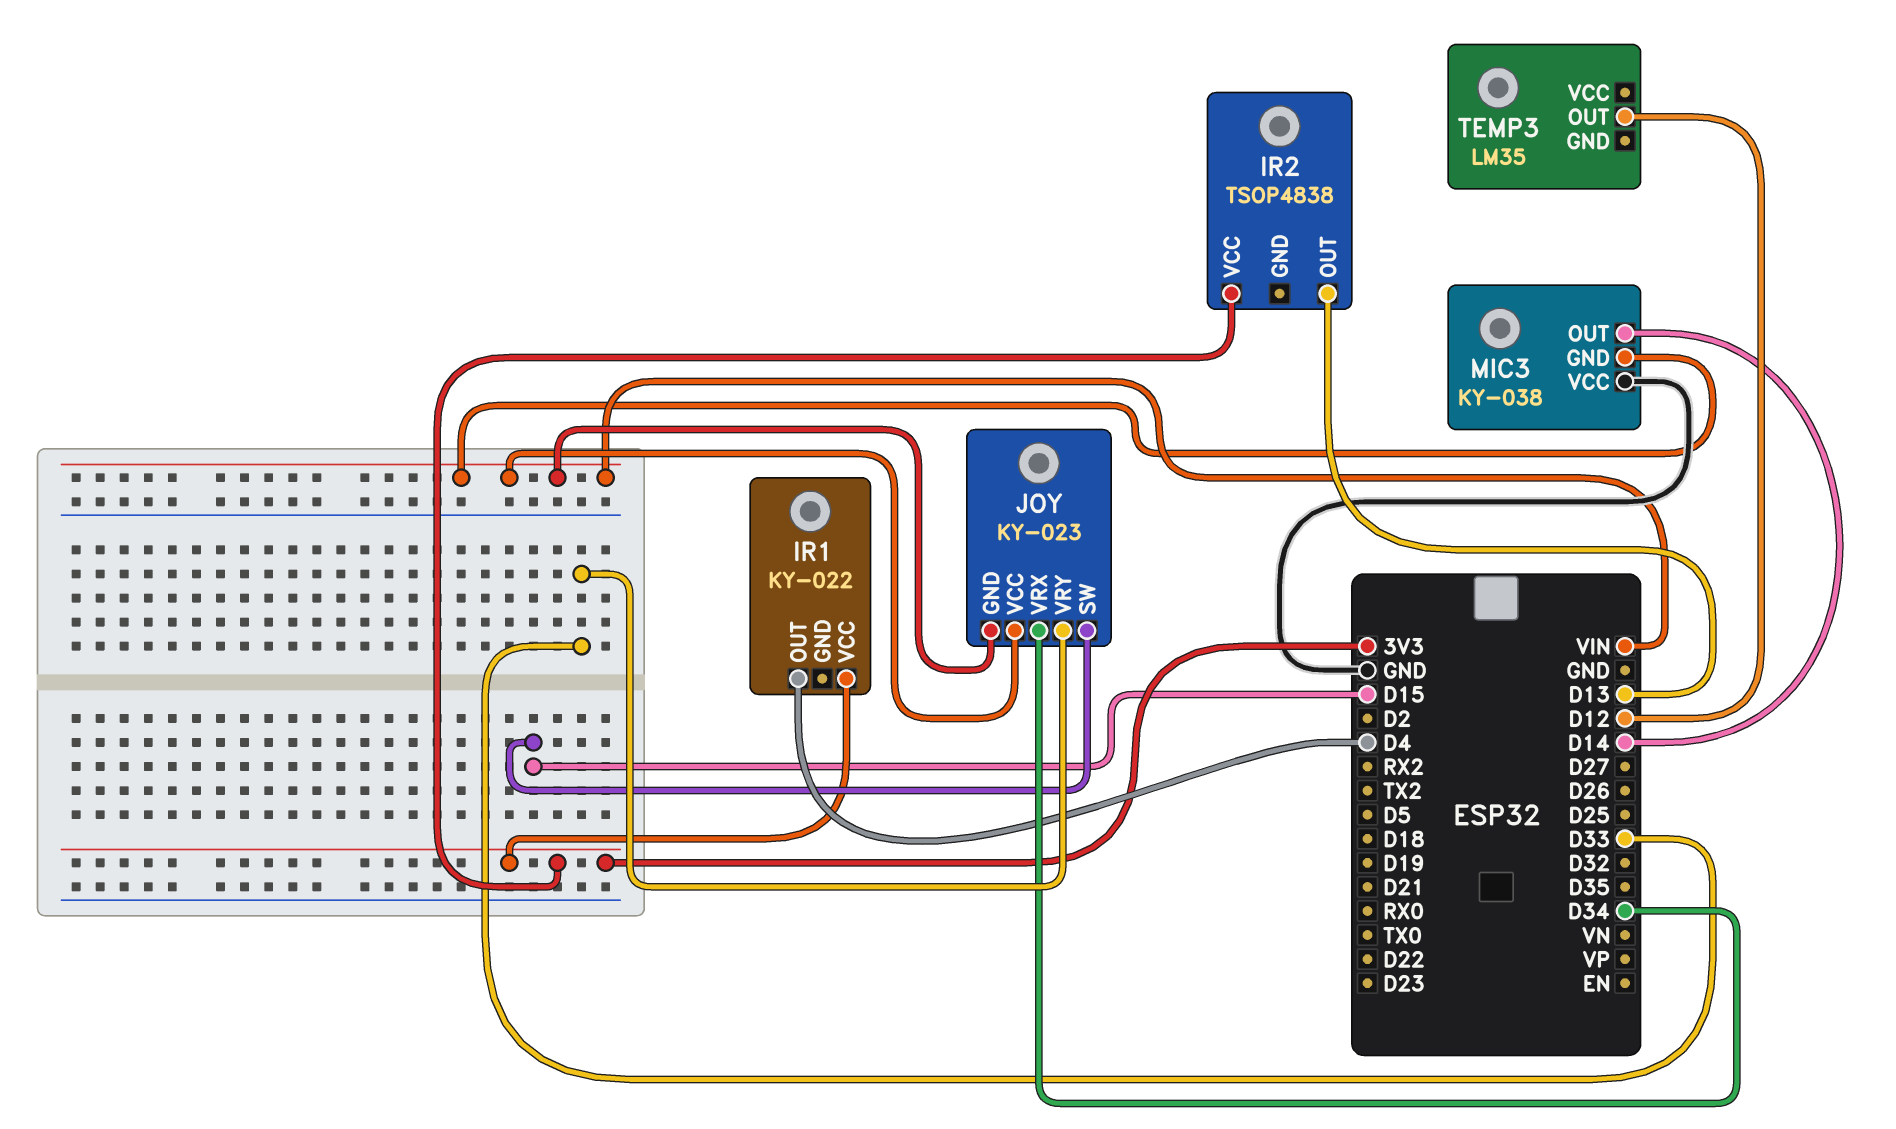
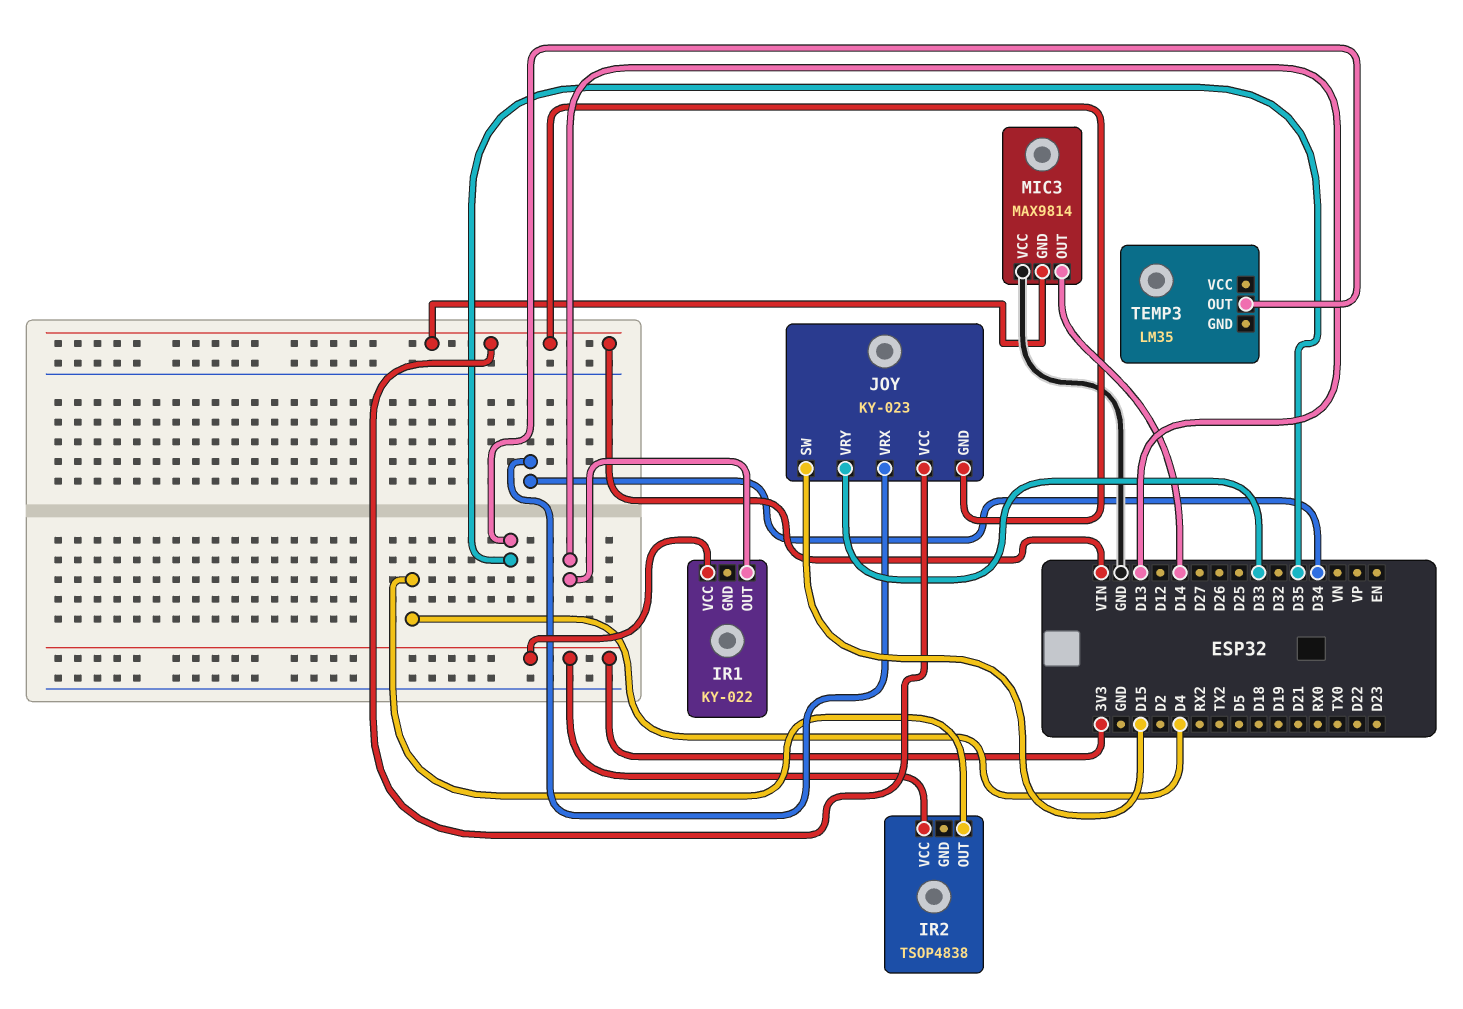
IR1 pin OUT: D4 -> D13
IR2 pin OUT: D13 -> D4
MIC3: KY-038 -> MAX9814
TEMP3 pin OUT: D12 -> D35

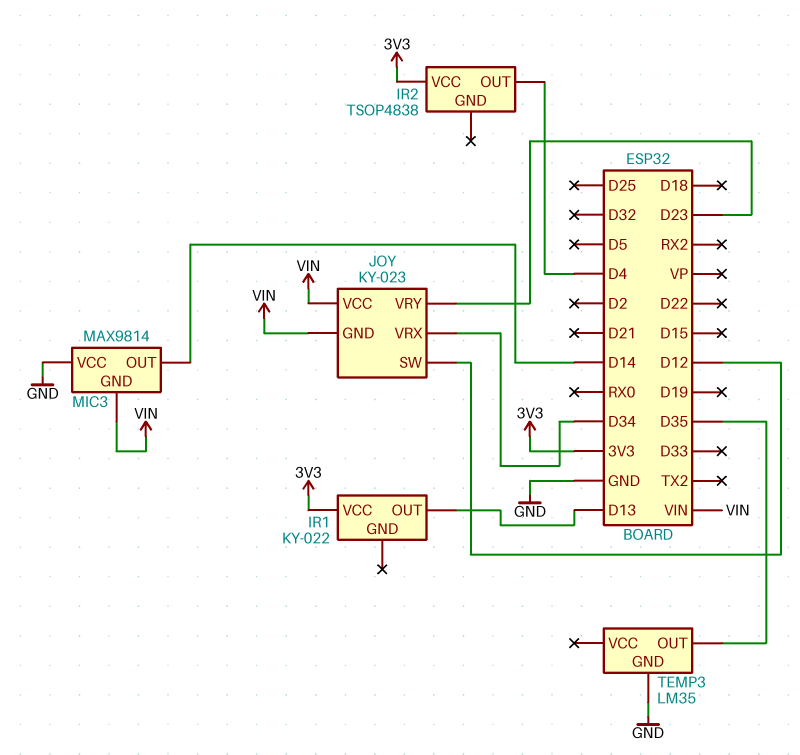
JOY pin SW: D15 -> D12
JOY pin VRY: D33 -> D23
TEMP3 pin GND: none -> GND

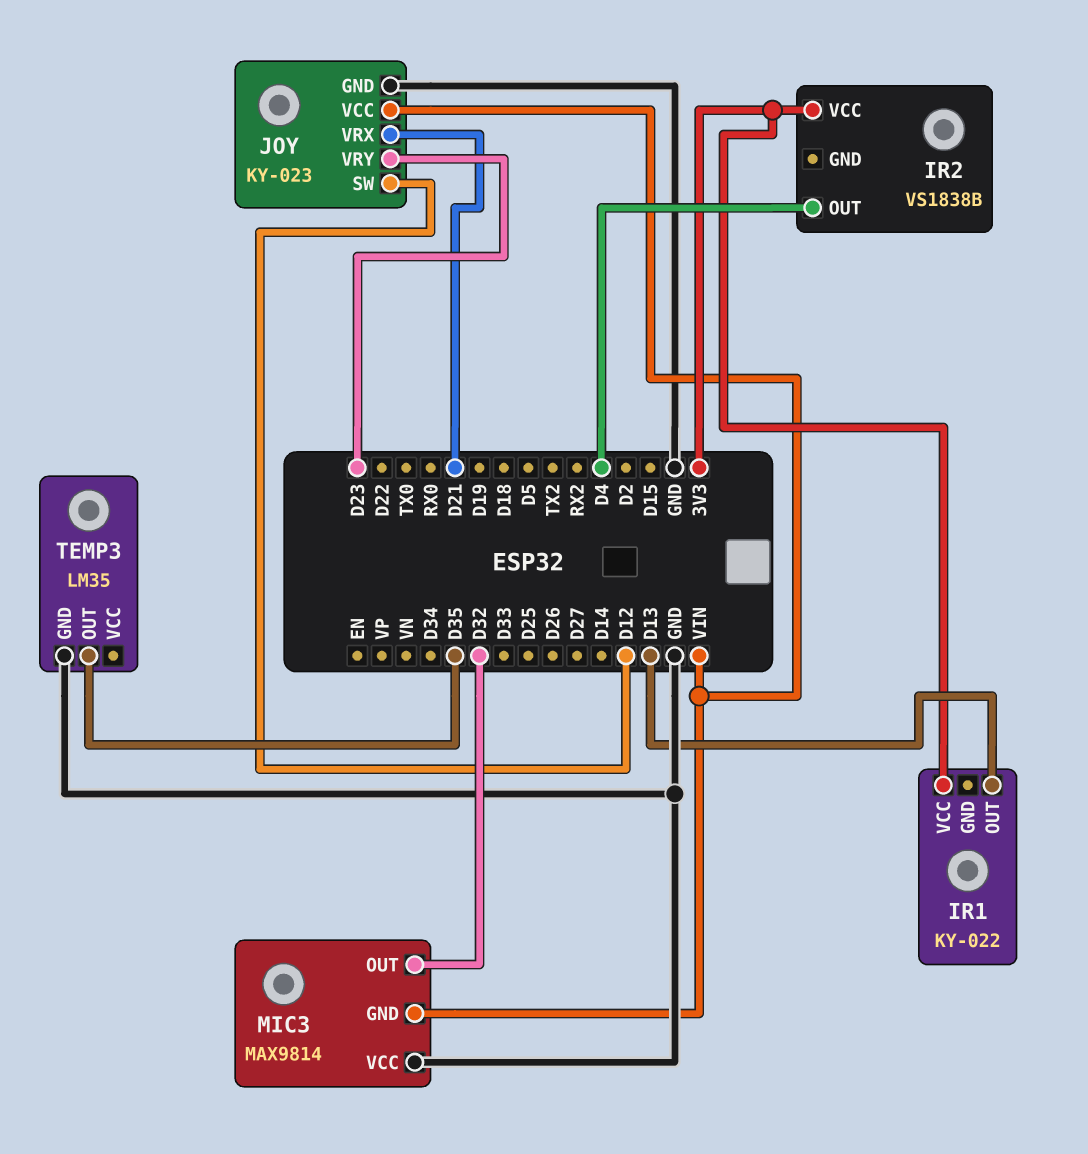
IR2: TSOP4838 -> VS1838B
JOY pin GND: VIN -> GND
JOY pin VRX: D34 -> D21
MIC3 pin OUT: D14 -> D32

